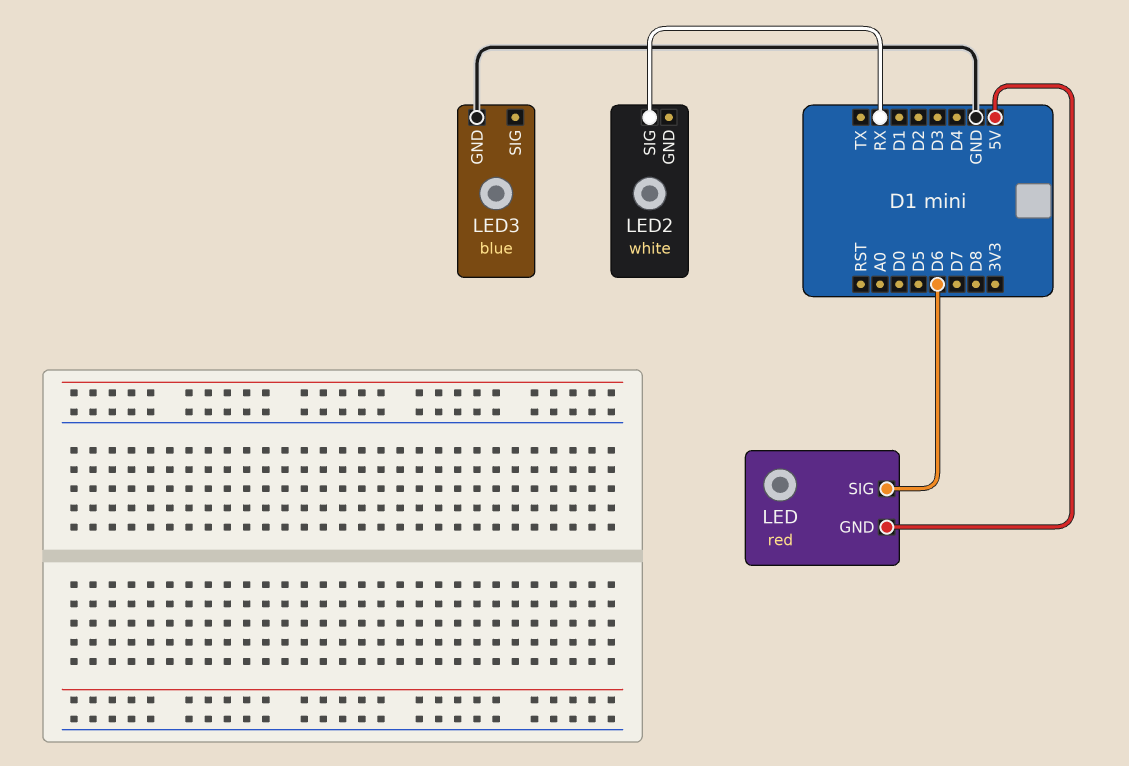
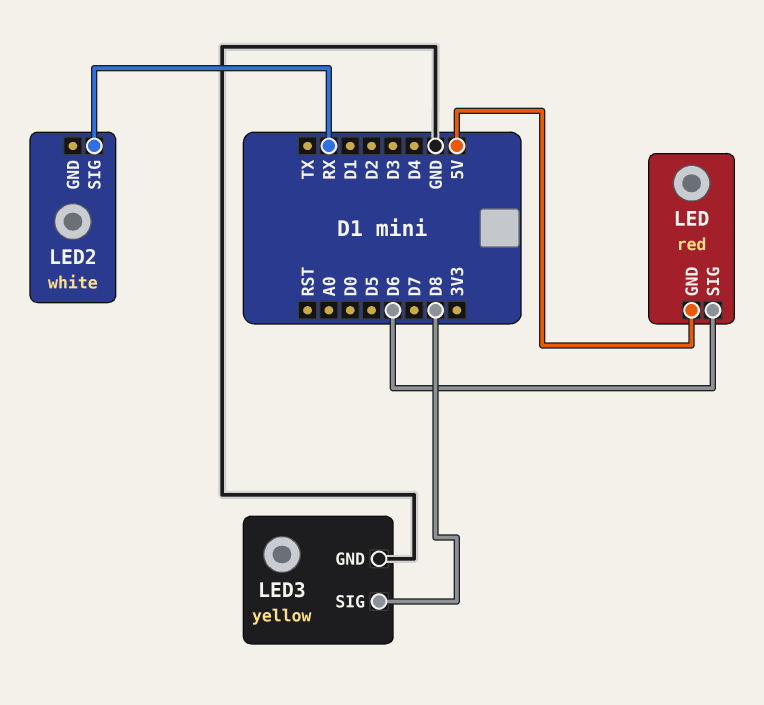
LED3: blue -> yellow
LED3 pin SIG: none -> D8

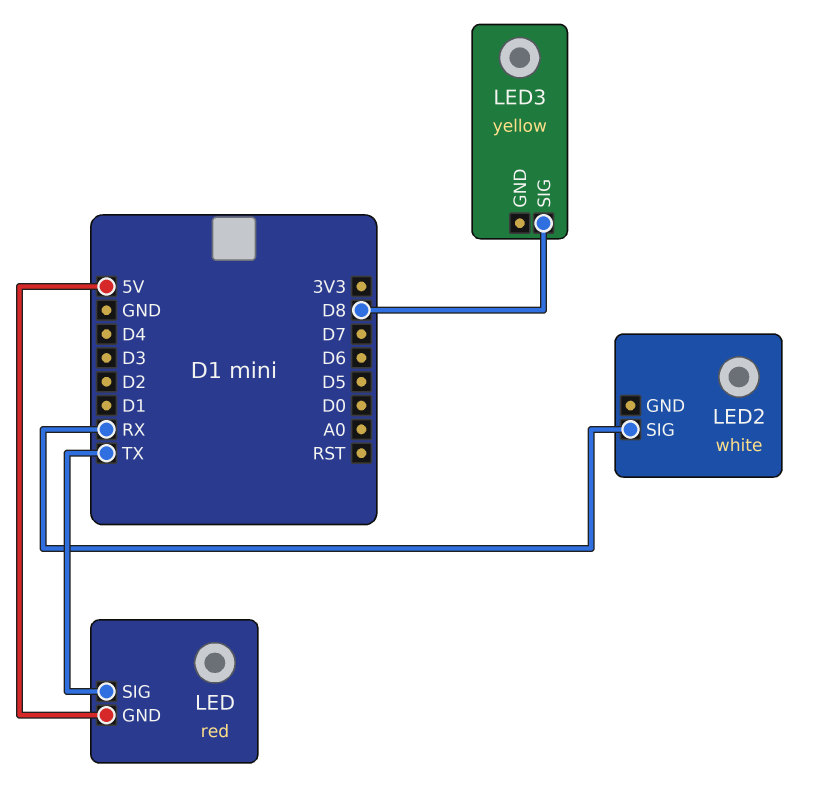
LED pin SIG: D6 -> TX
LED3 pin GND: GND -> none

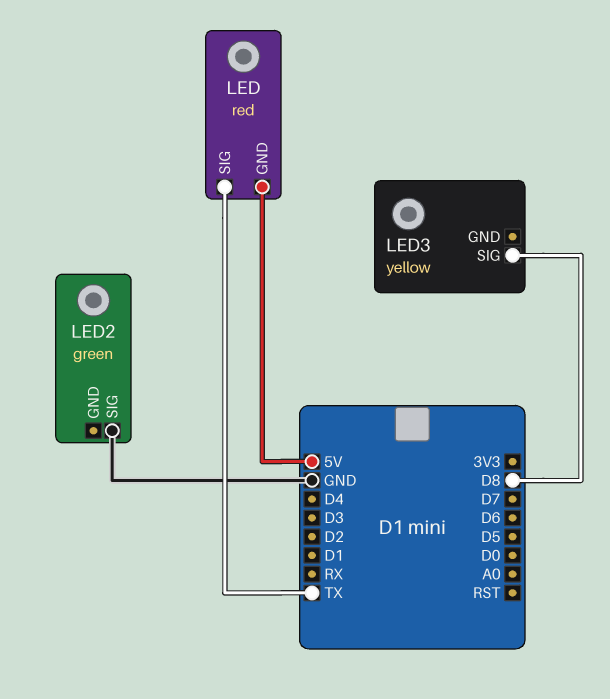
LED2: white -> green
LED2 pin SIG: RX -> GND

